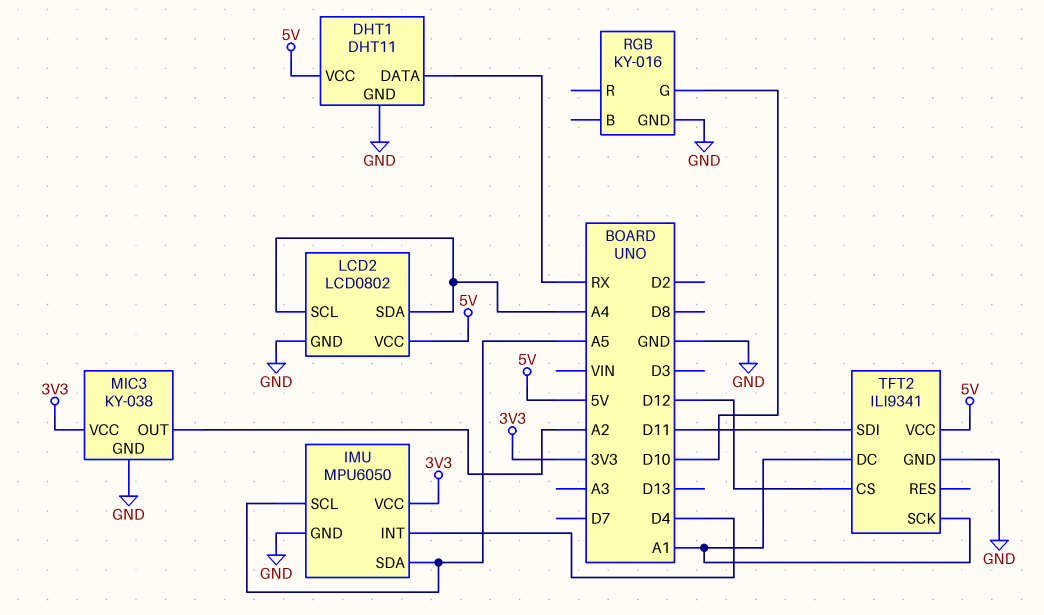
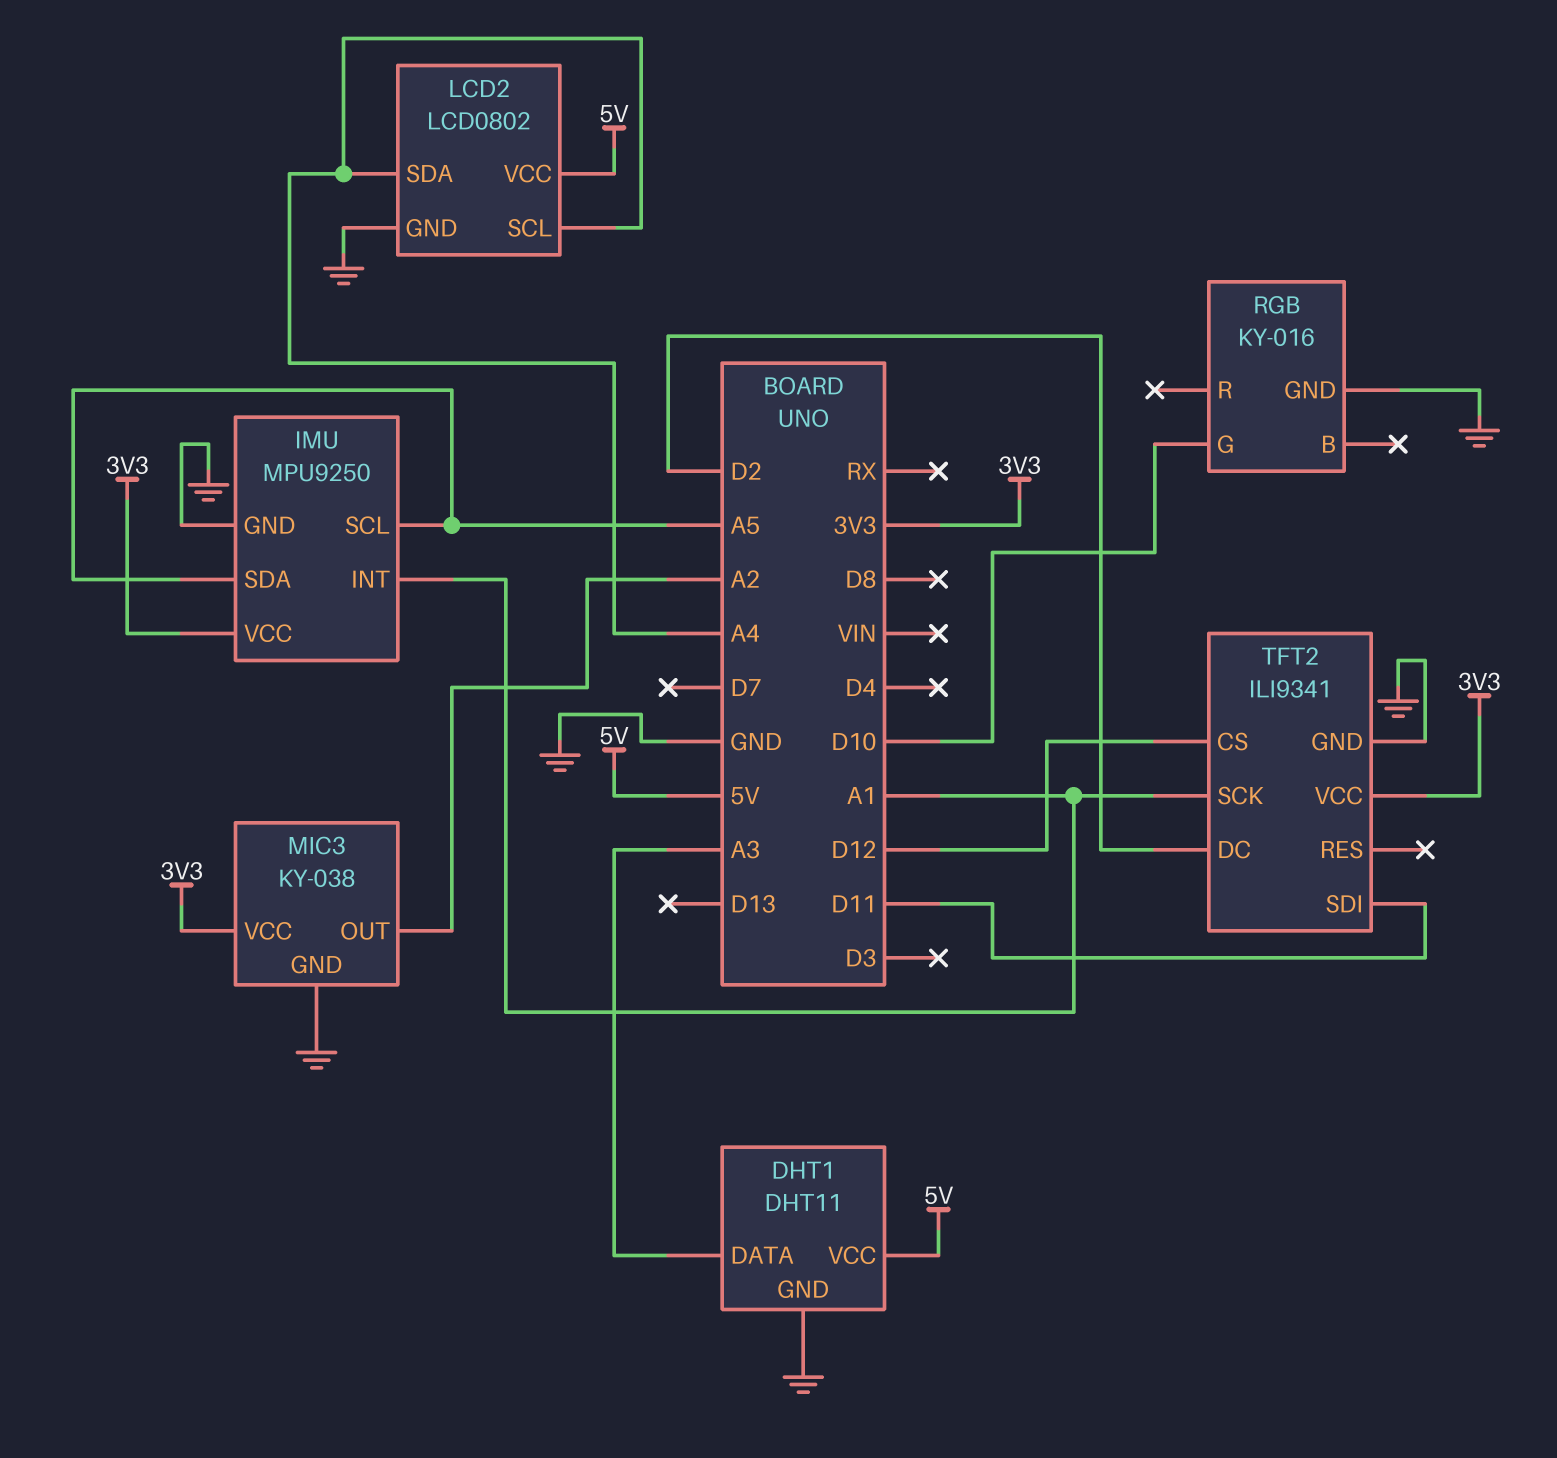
DHT1 pin DATA: RX -> A3
IMU: MPU6050 -> MPU9250
IMU pin INT: D4 -> A1
TFT2 pin DC: A1 -> D2
TFT2 pin VCC: 5V -> 3V3

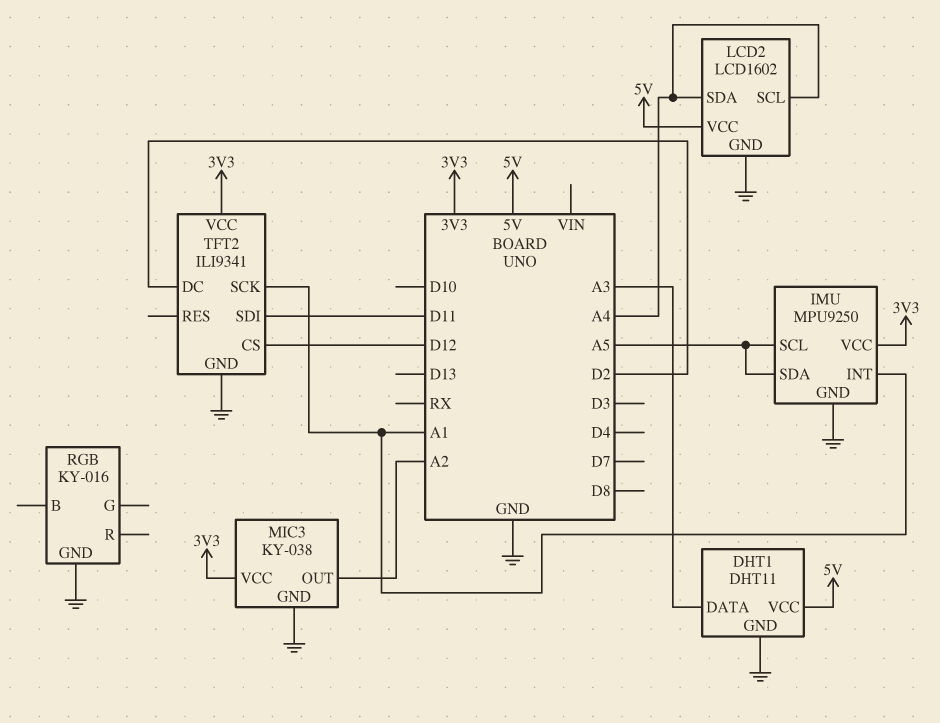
LCD2: LCD0802 -> LCD1602
RGB pin G: D10 -> none

